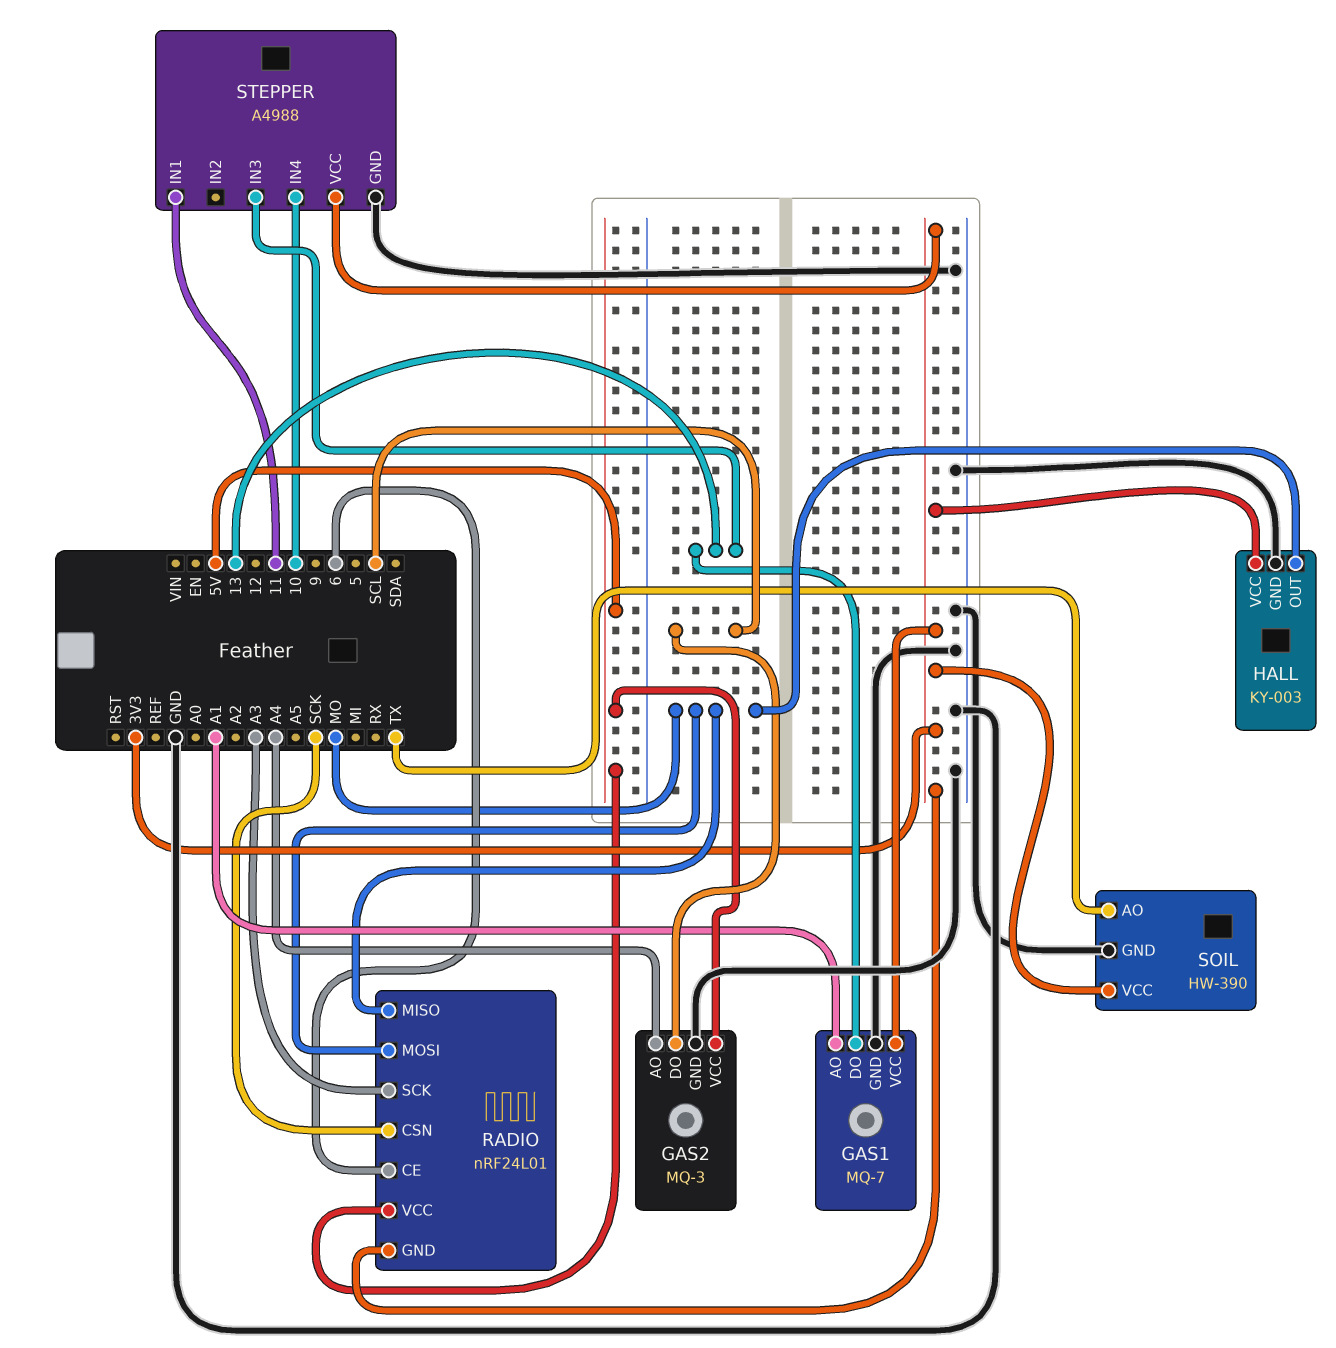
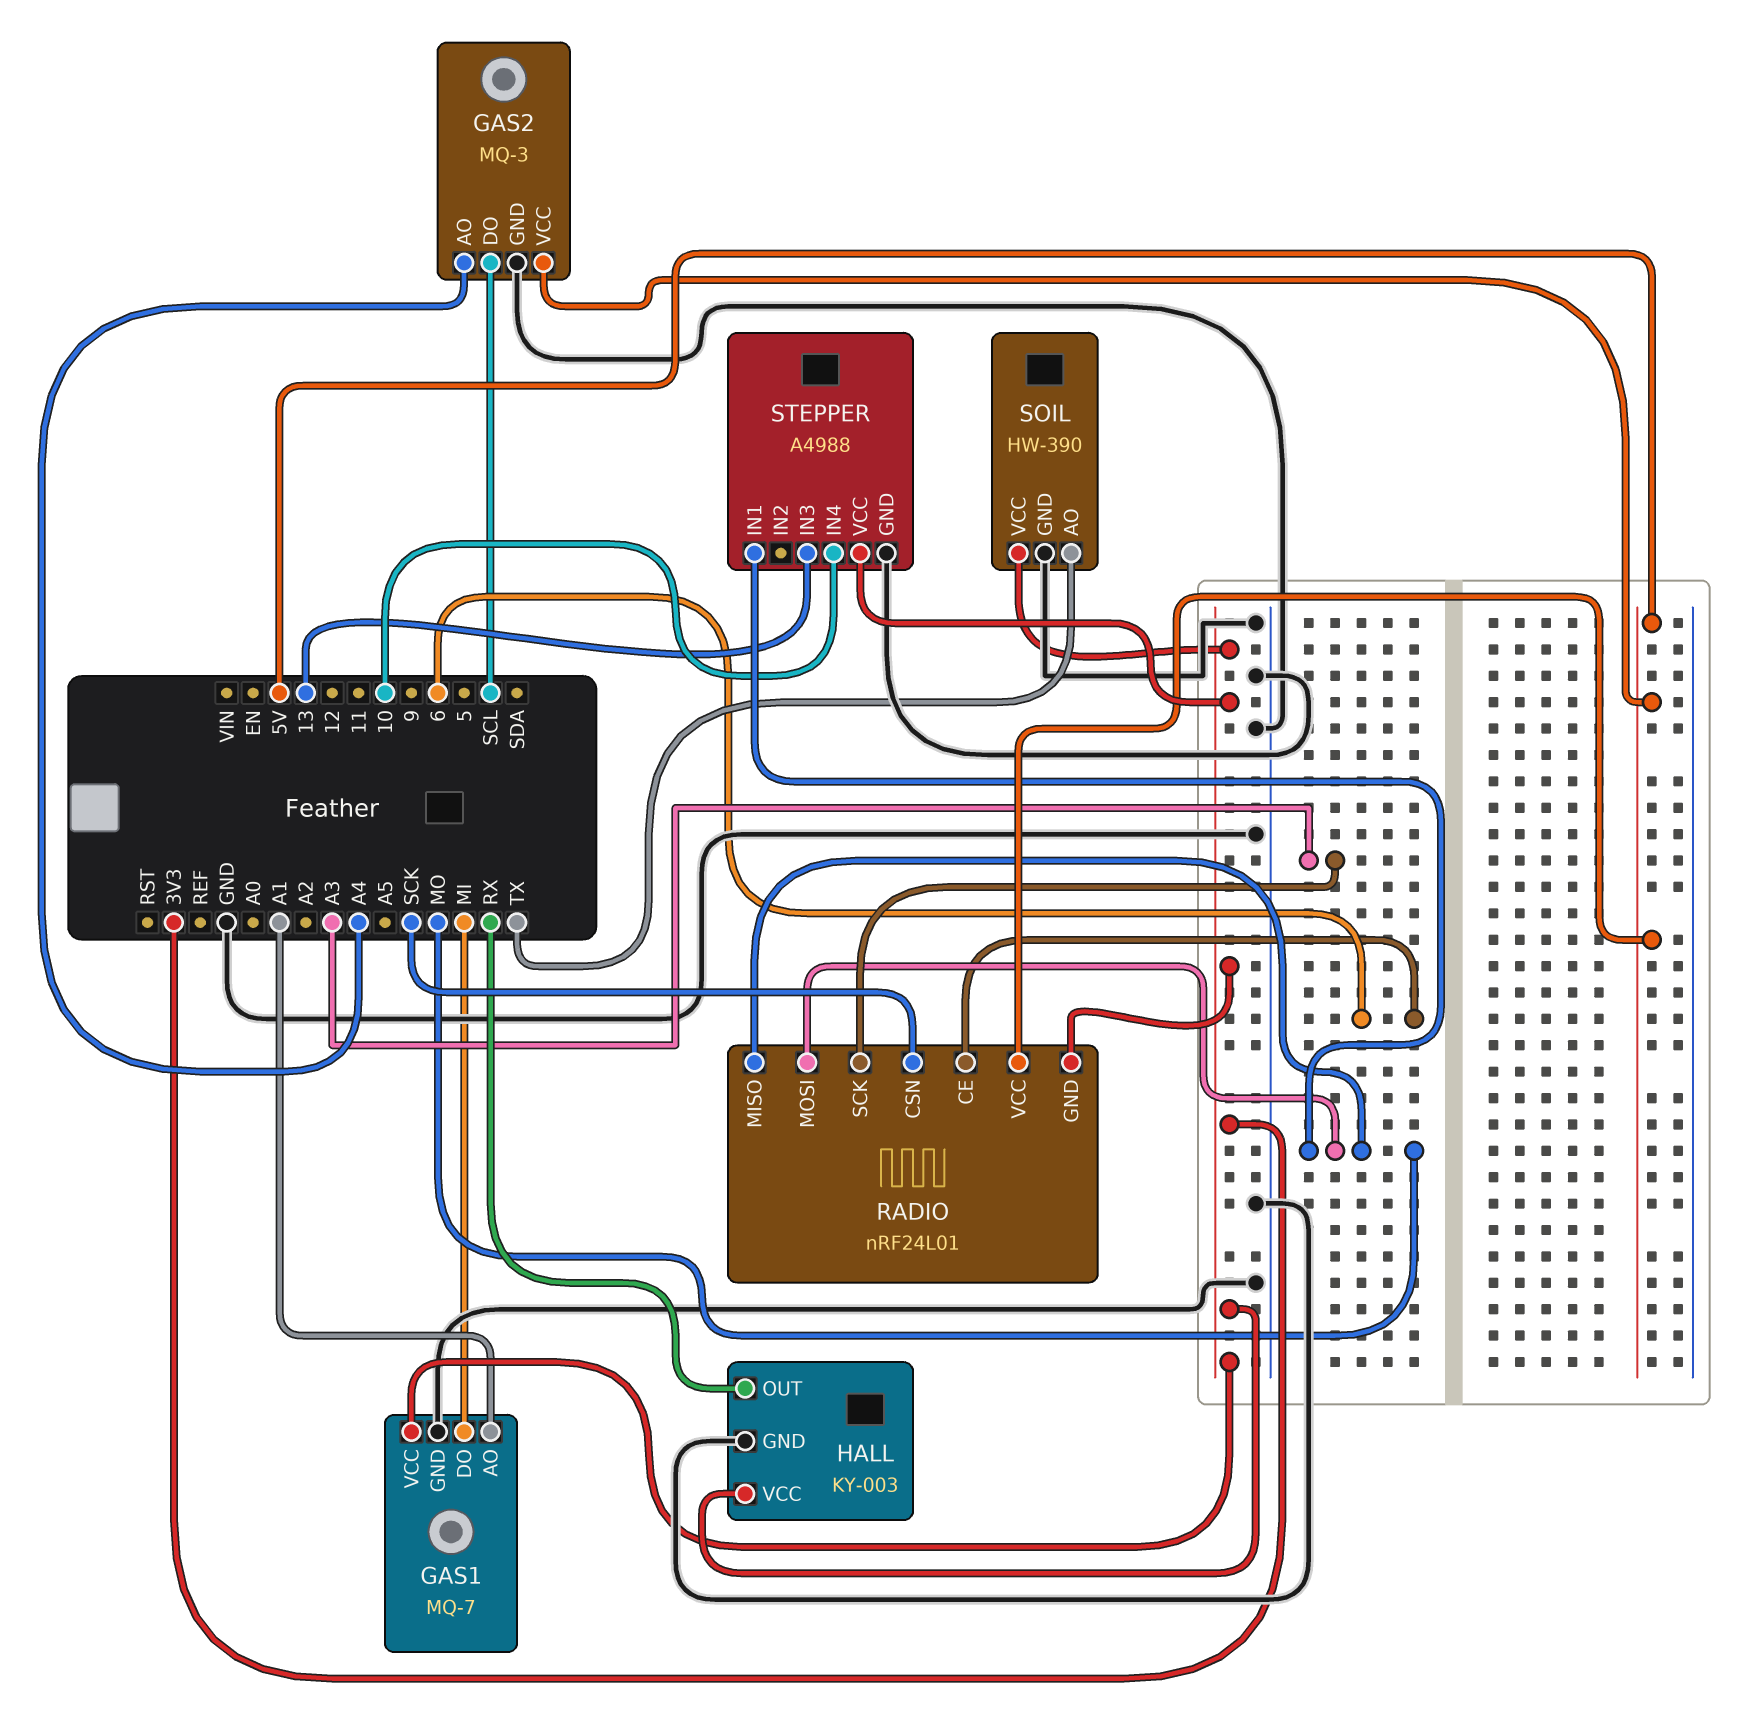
GAS1 pin DO: 13 -> MI
HALL pin OUT: MO -> RX
STEPPER pin IN1: 11 -> MO

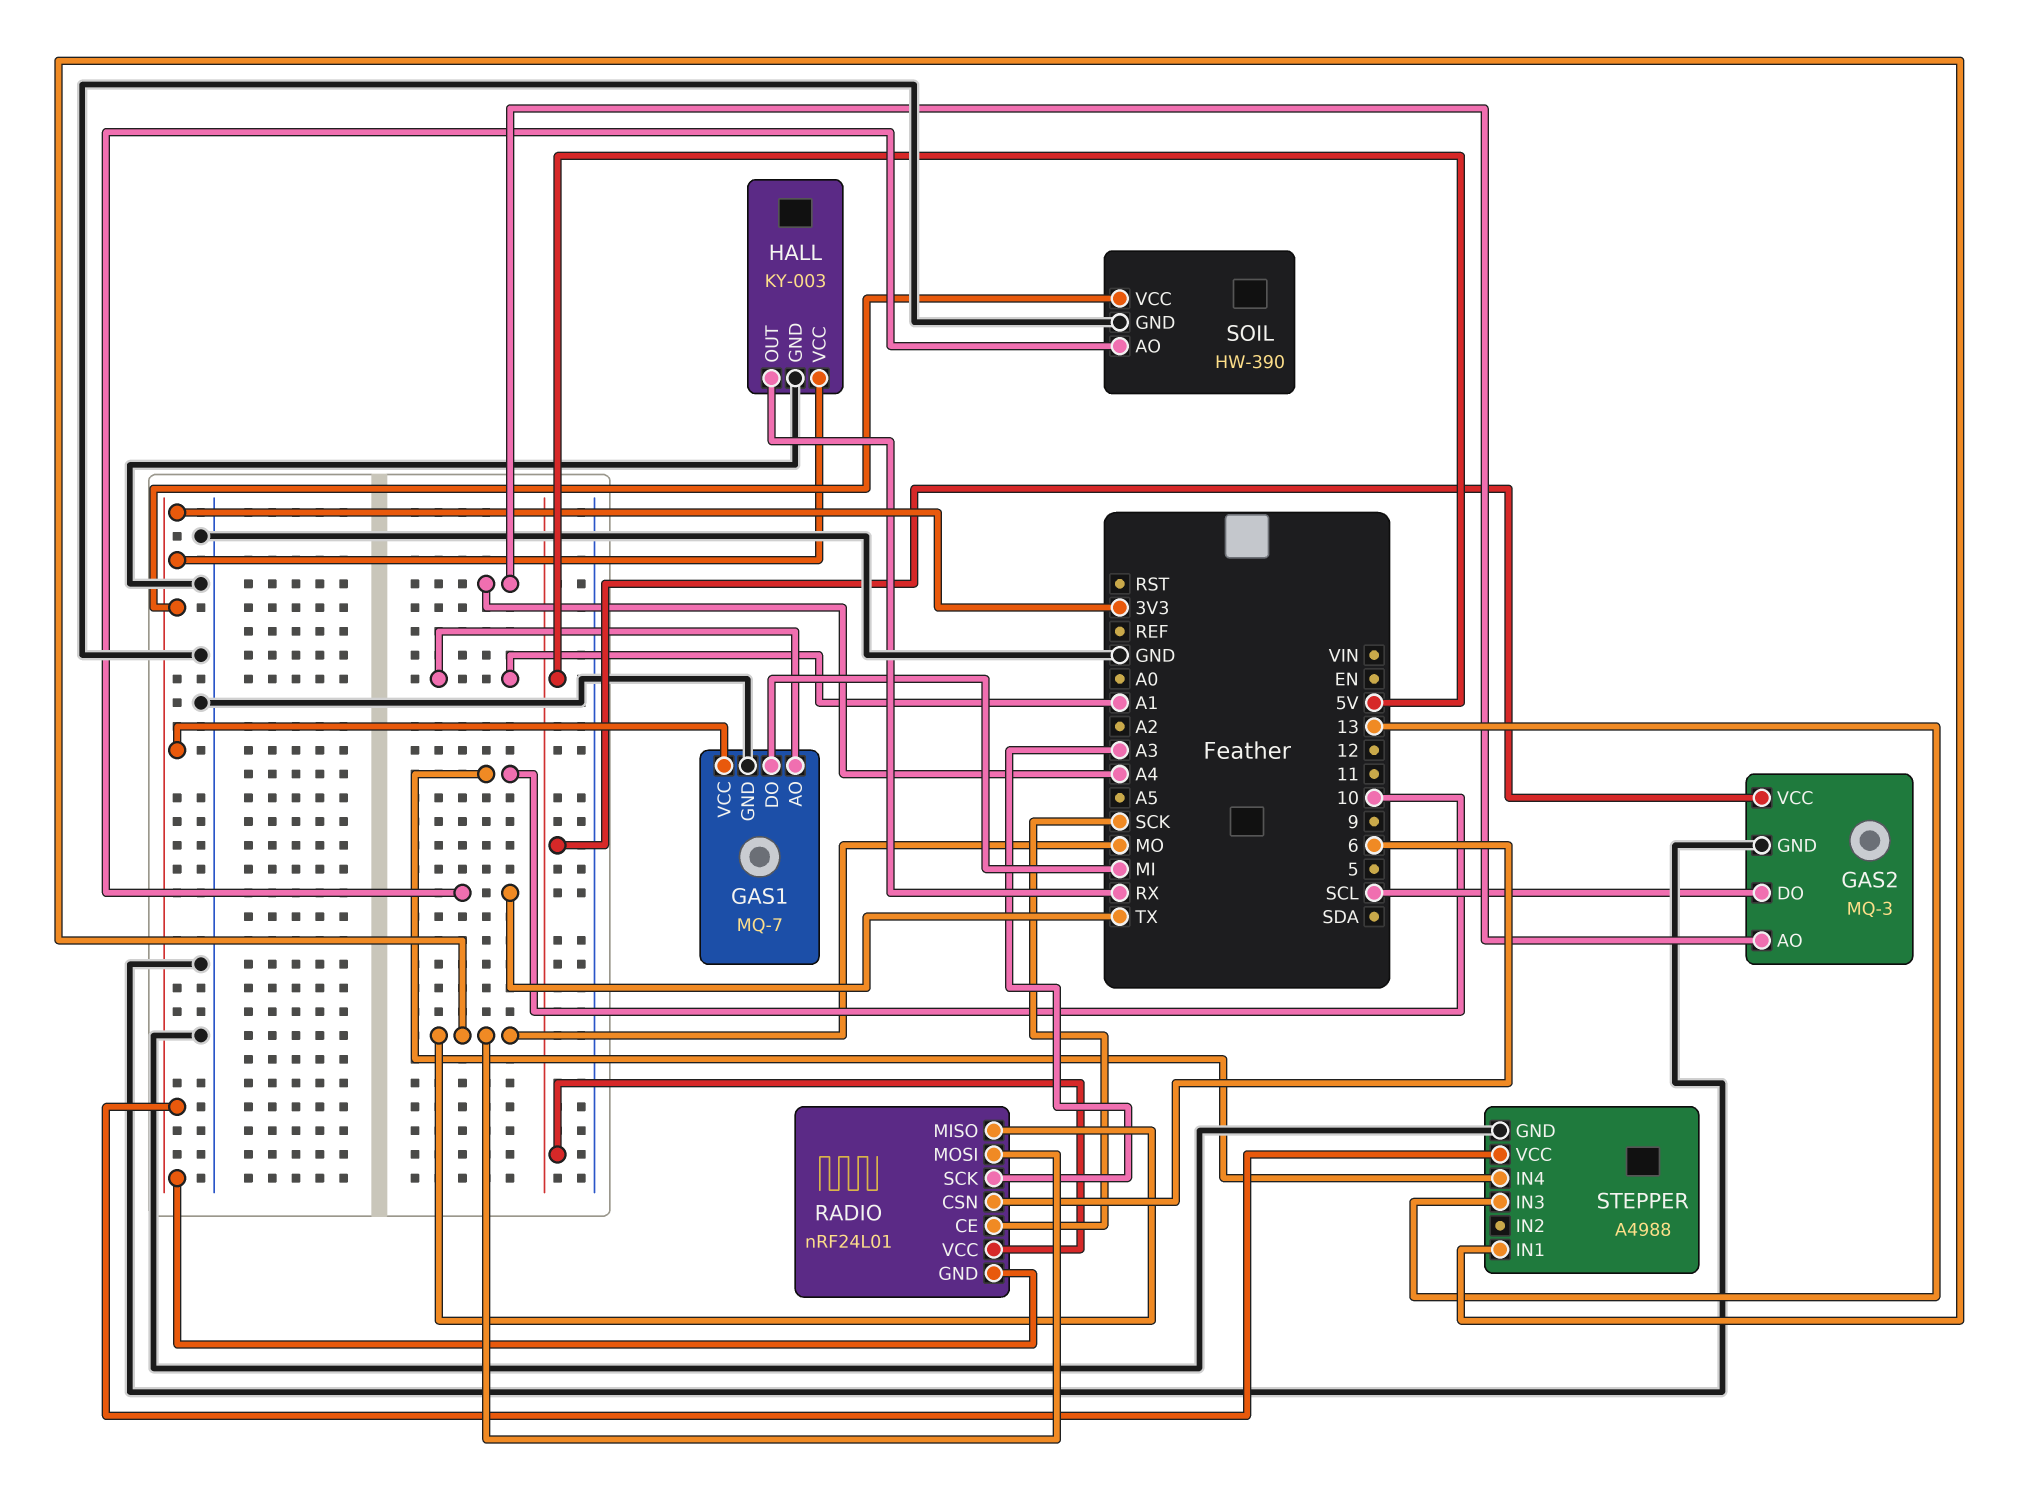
RADIO pin CE: 6 -> SCK
RADIO pin CSN: SCK -> 6

